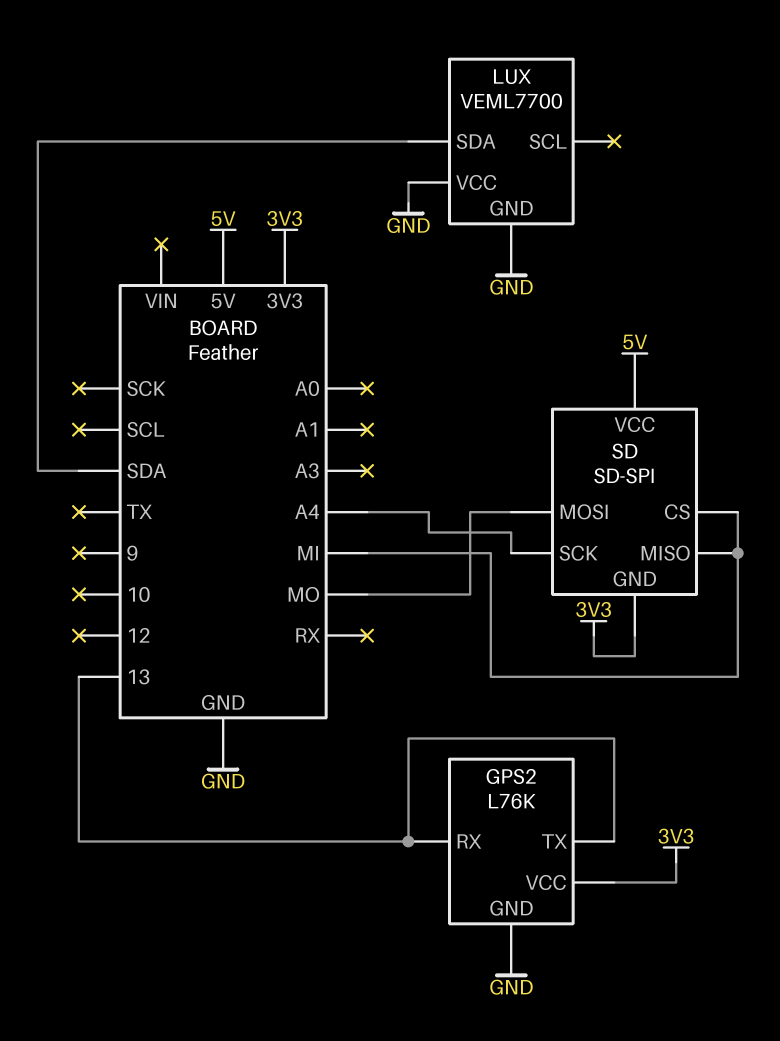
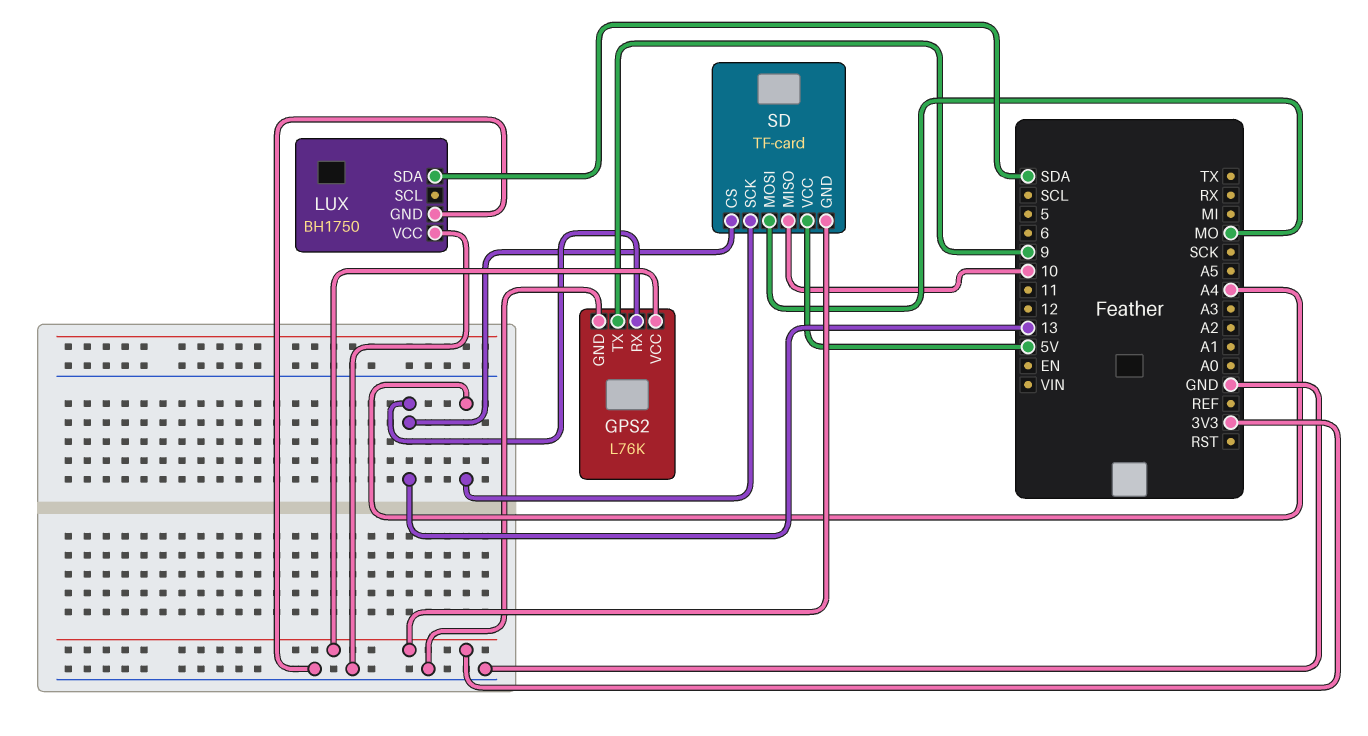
GPS2 pin TX: 13 -> 9
LUX: VEML7700 -> BH1750
SD: SD-SPI -> TF-card
SD pin CS: MI -> 13
SD pin MISO: MI -> 10

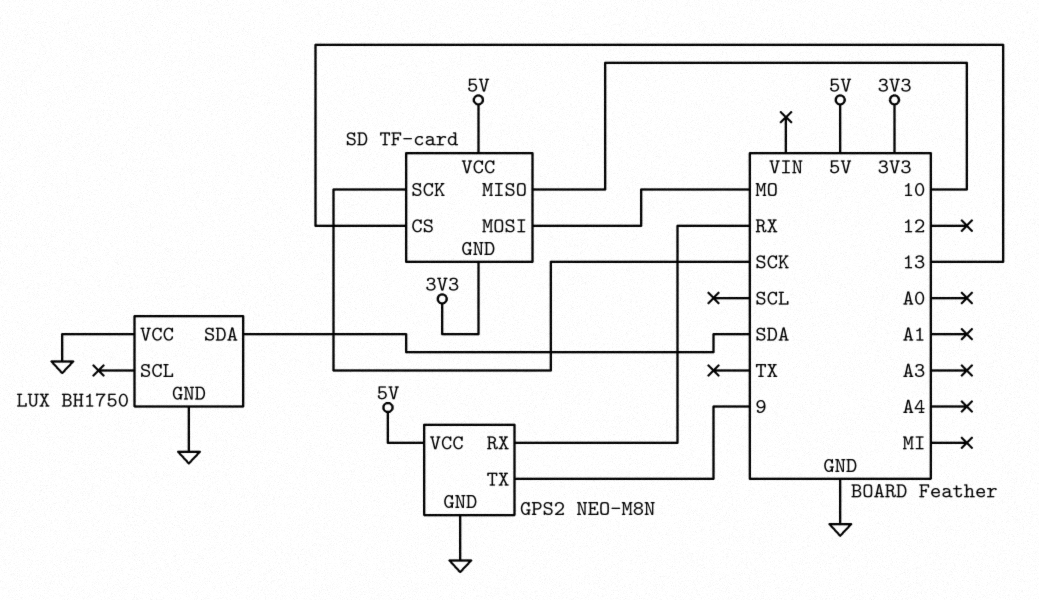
GPS2: L76K -> NEO-M8N
GPS2 pin RX: 13 -> RX
GPS2 pin VCC: 3V3 -> 5V
SD pin SCK: A4 -> SCK

